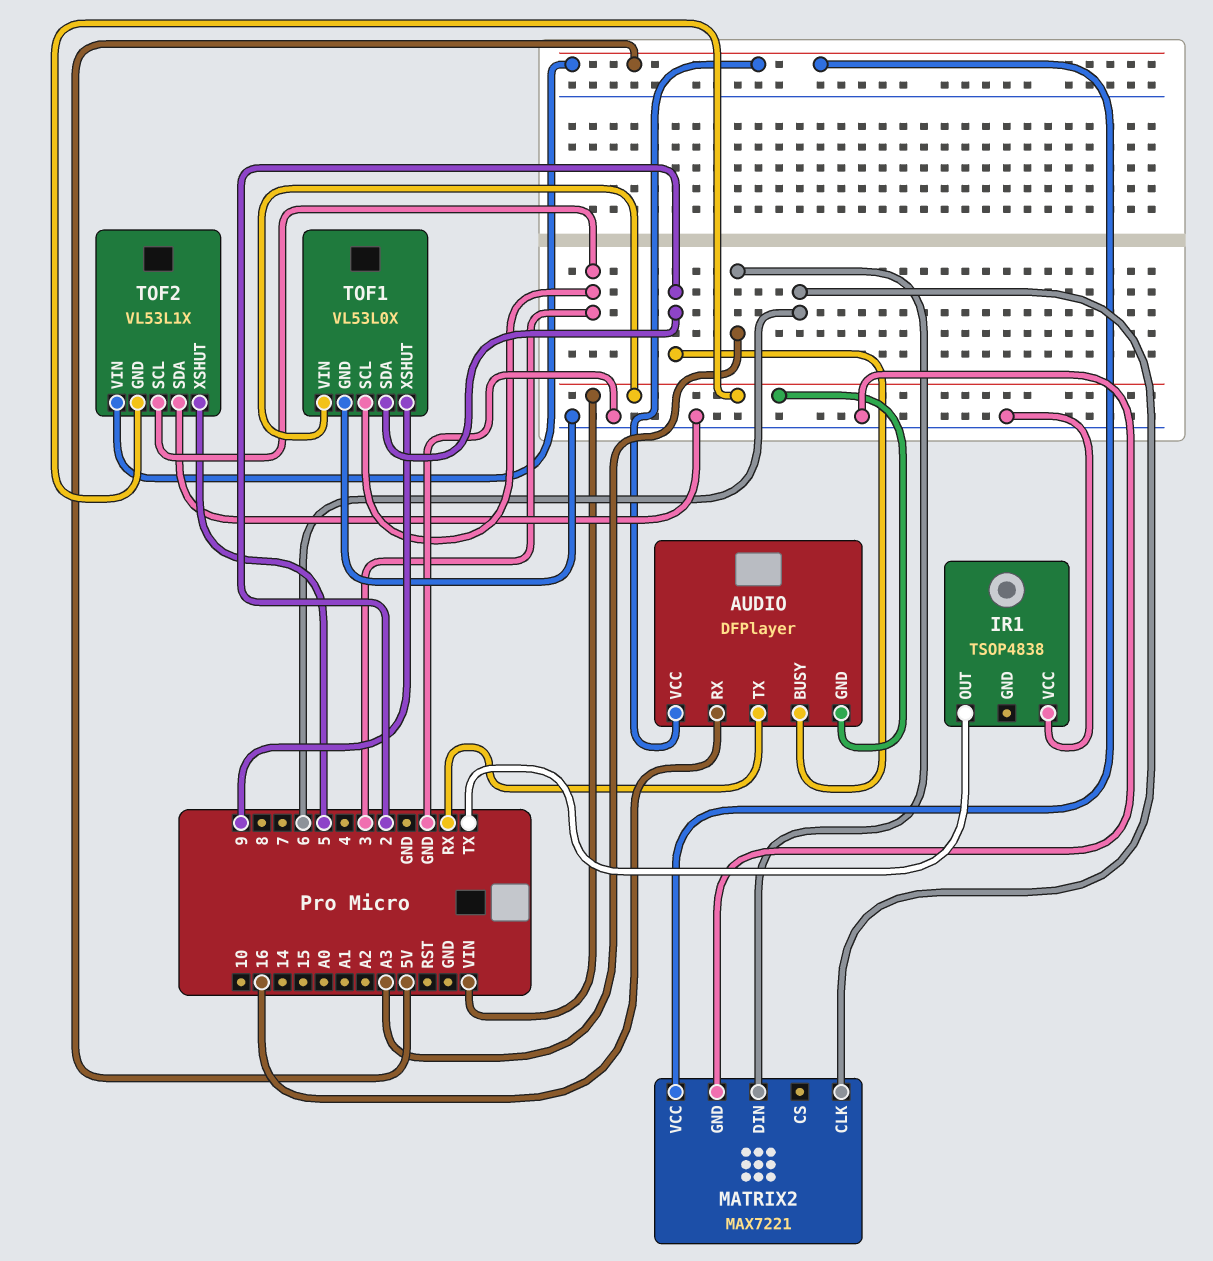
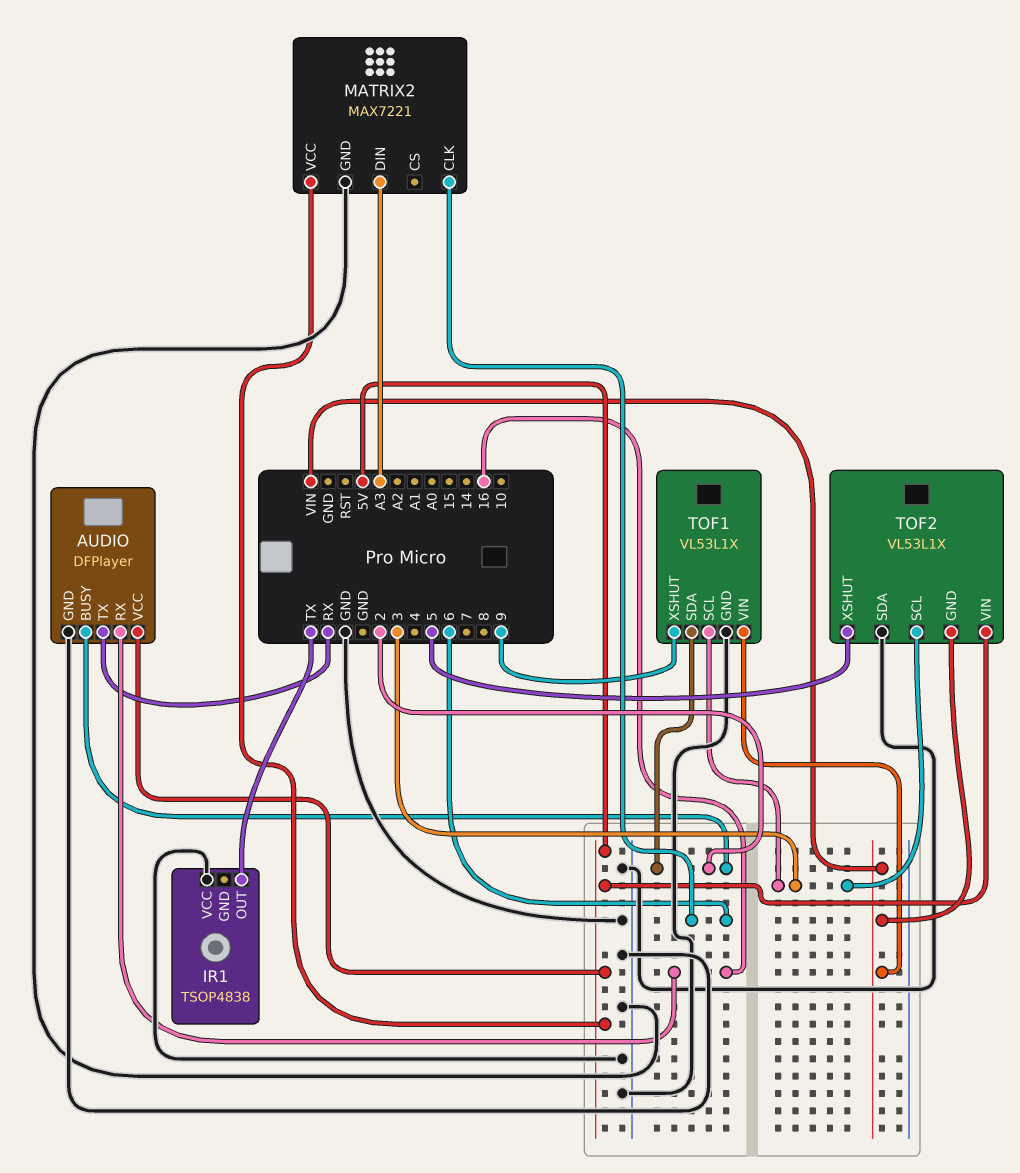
AUDIO pin GND: VIN -> GND
TOF1: VL53L0X -> VL53L1X

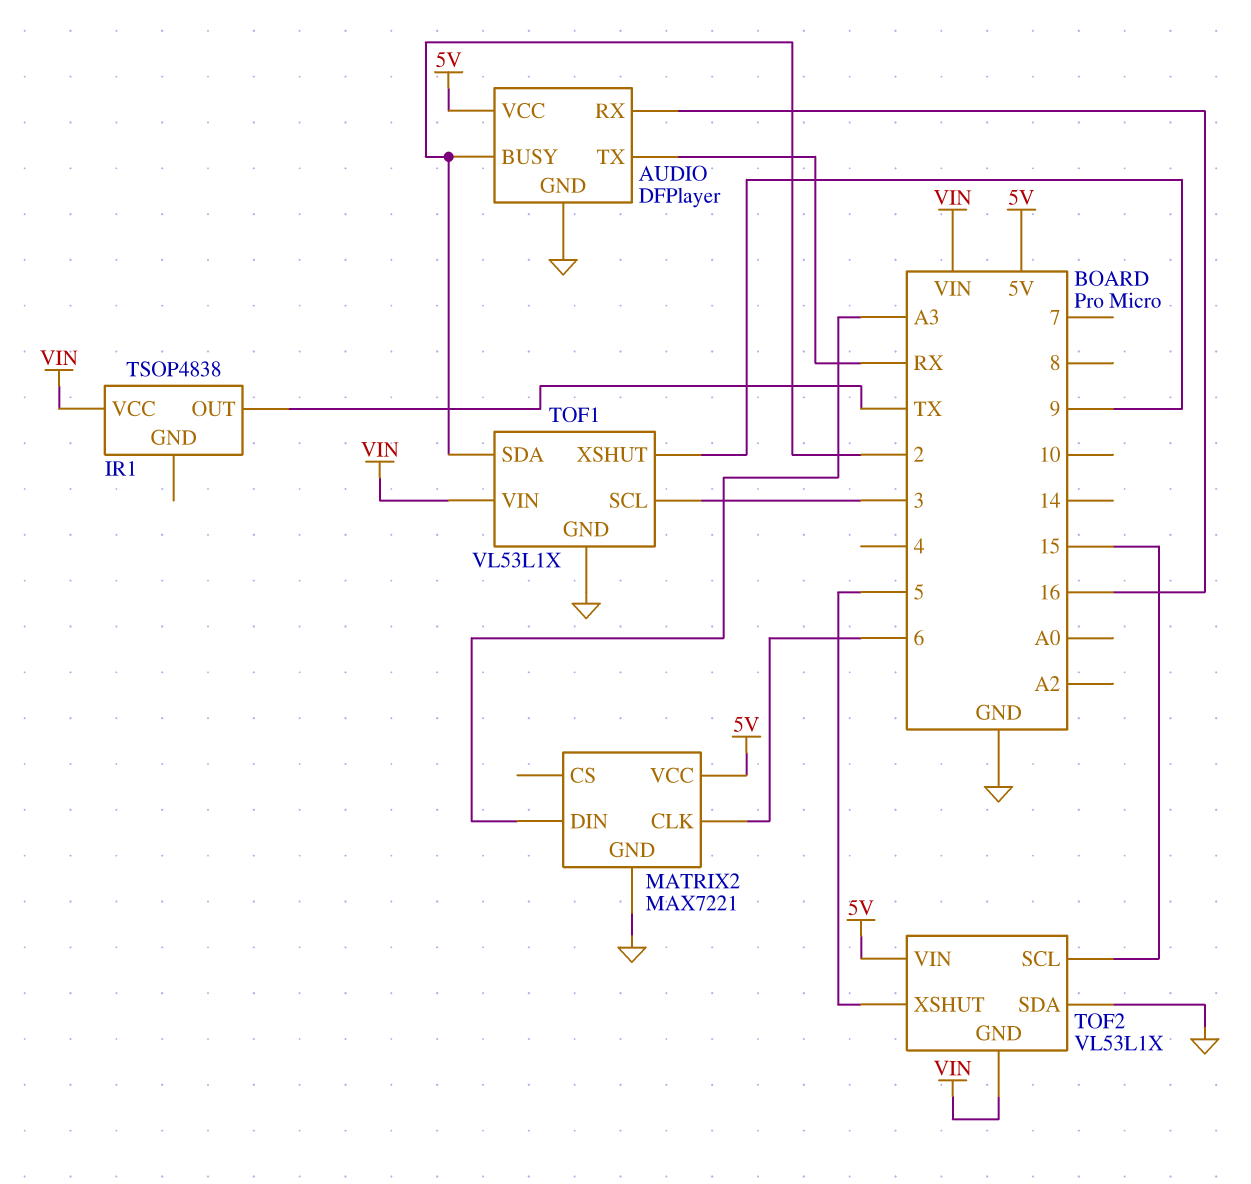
IR1 pin VCC: GND -> VIN
TOF2 pin SCL: 3 -> 15

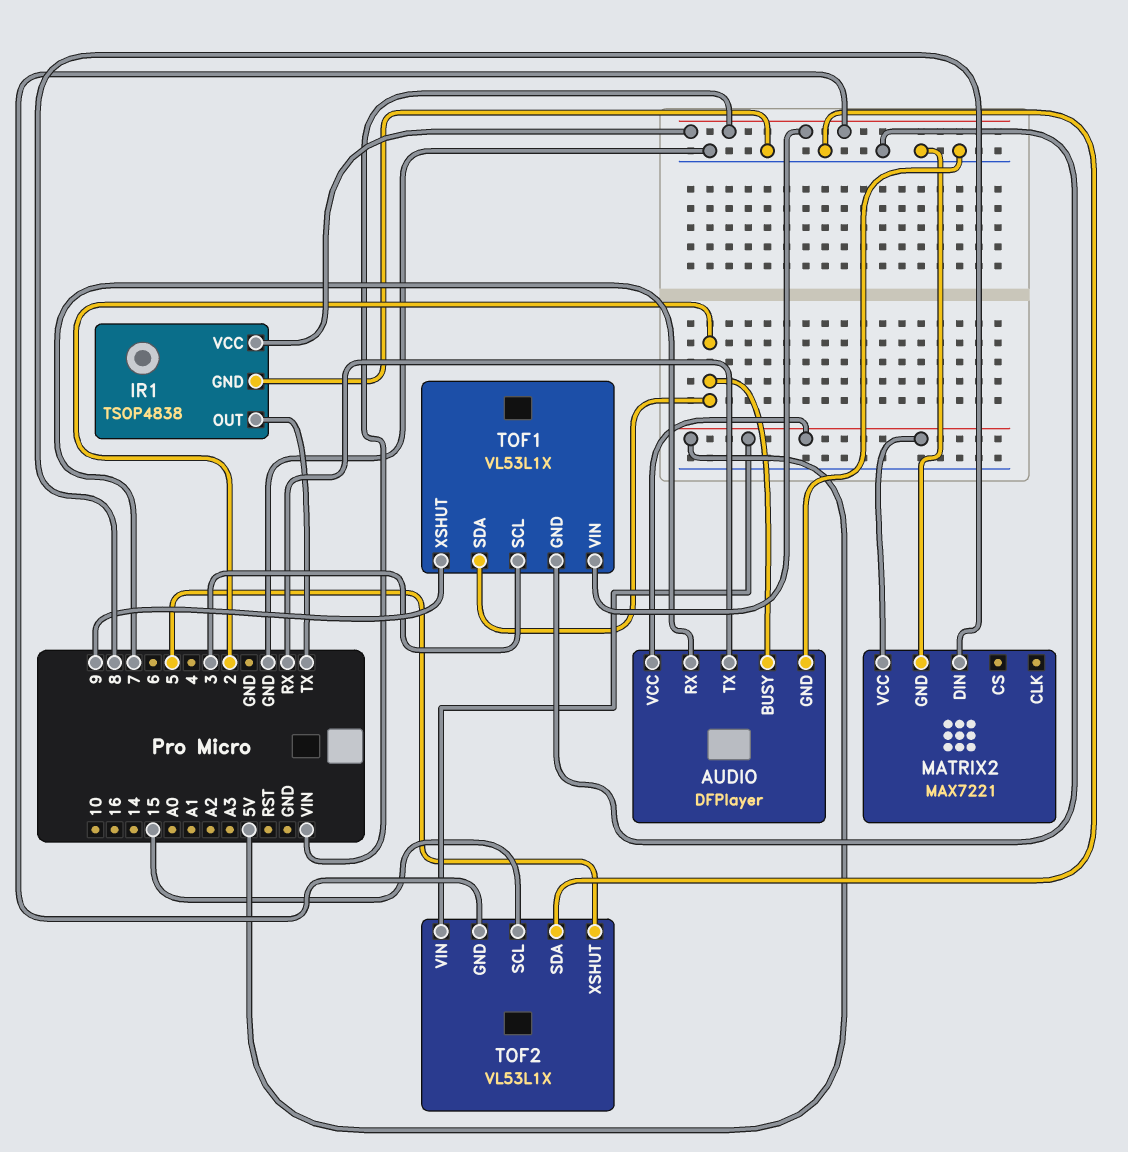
AUDIO pin RX: 16 -> 7
IR1 pin GND: none -> GND
MATRIX2 pin CLK: 6 -> none
MATRIX2 pin DIN: A3 -> 8

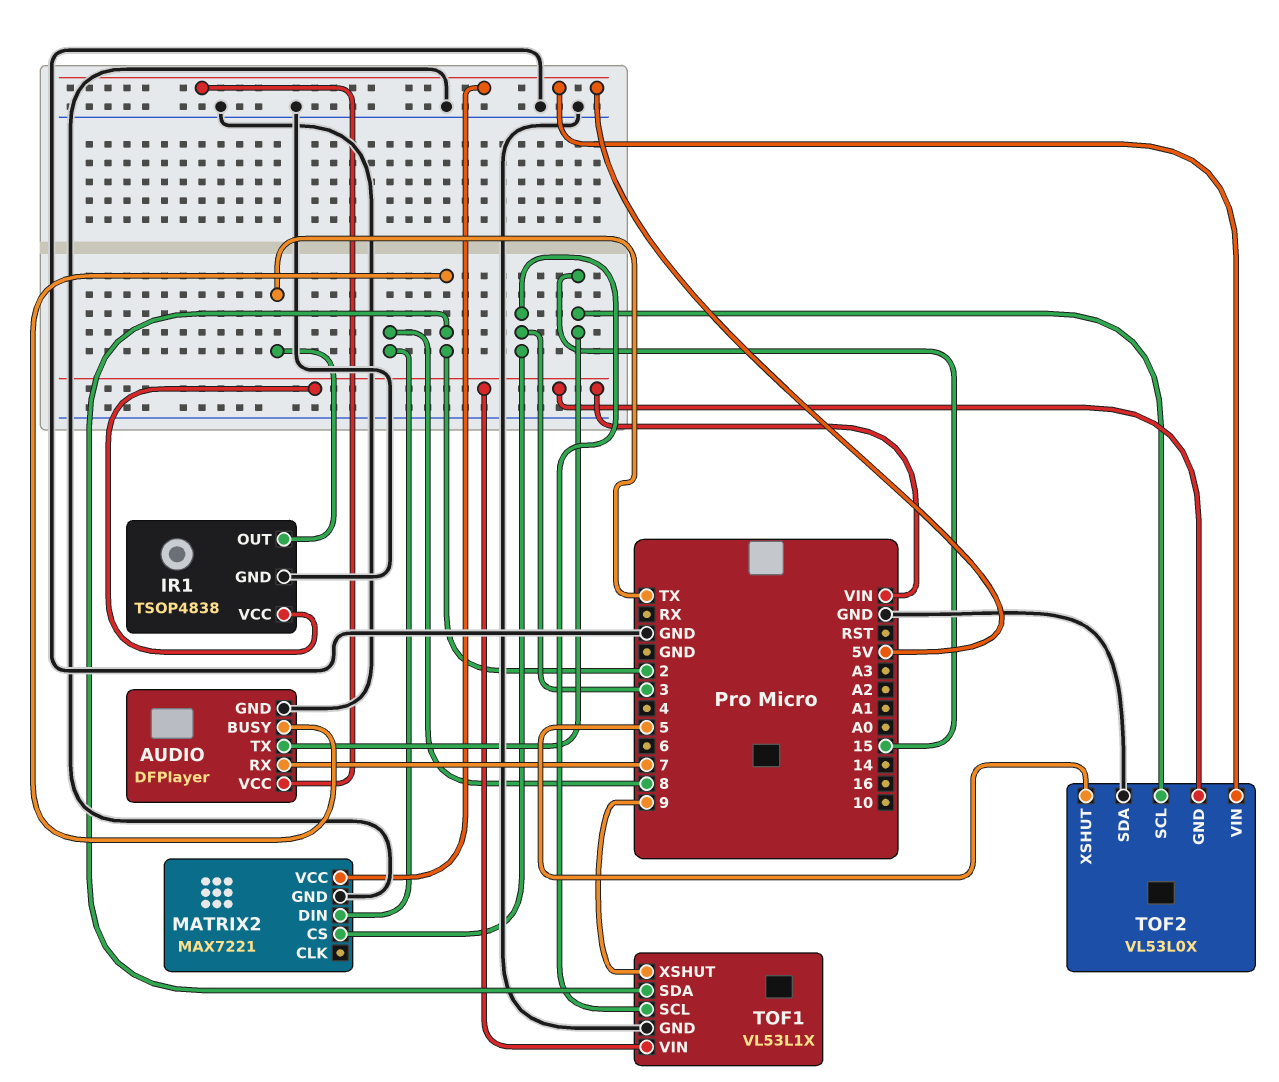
AUDIO pin TX: RX -> 15
MATRIX2 pin CS: none -> 3
TOF2: VL53L1X -> VL53L0X

